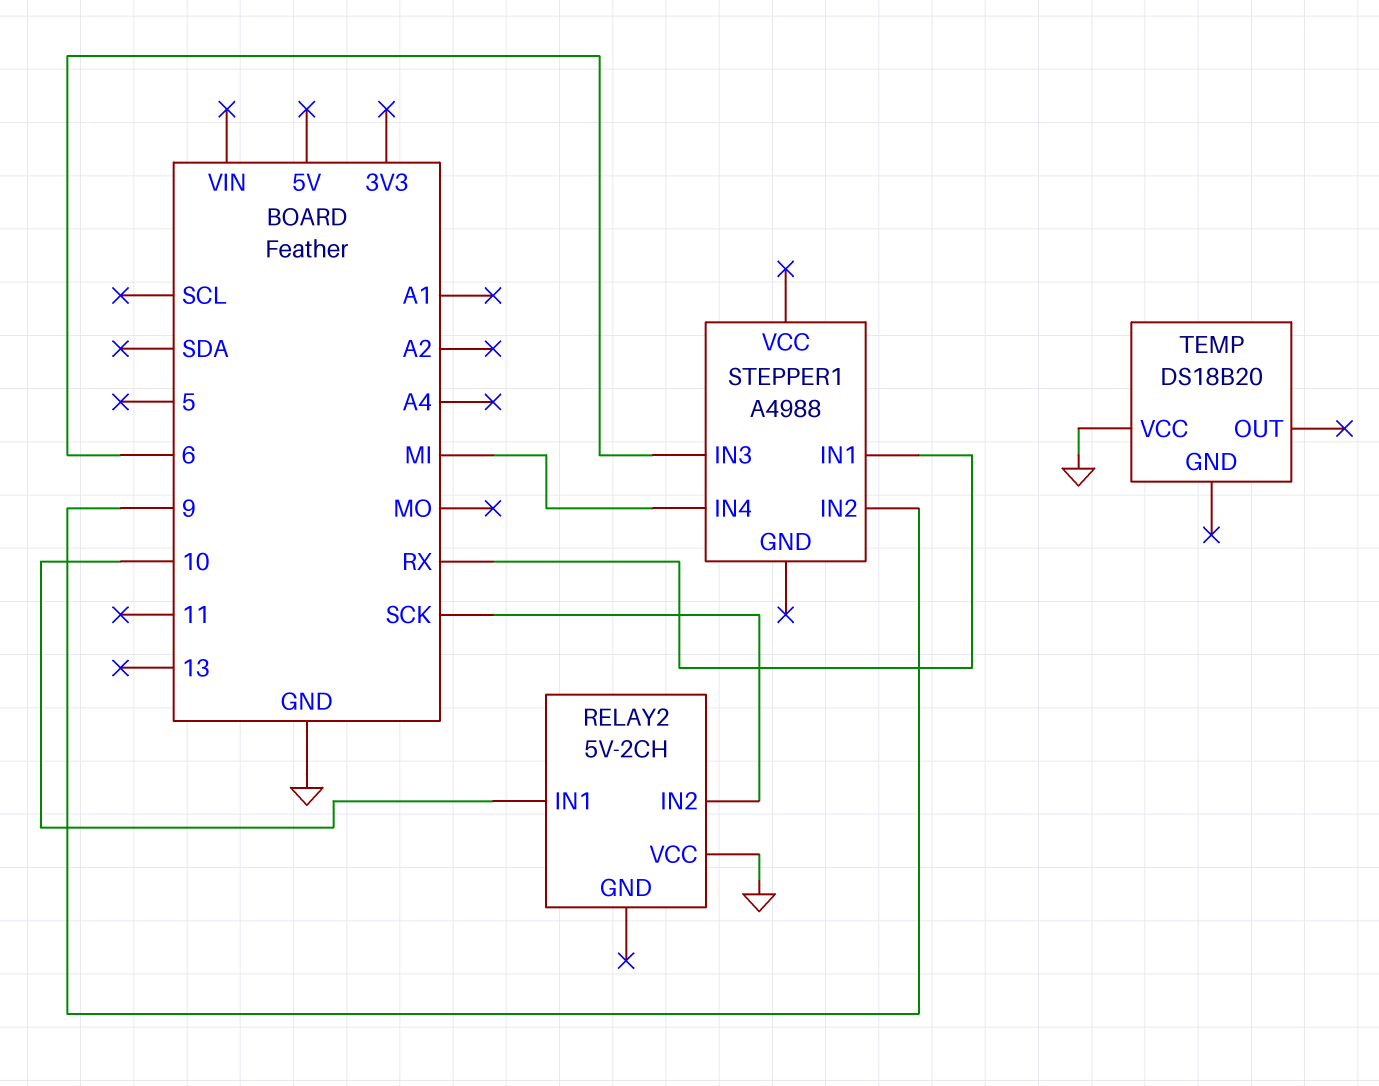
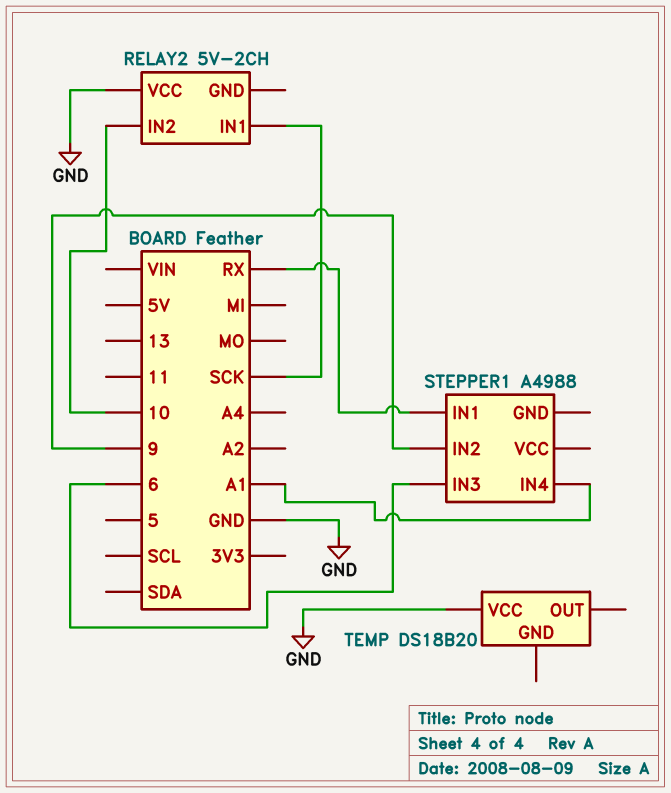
RELAY2 pin IN1: 10 -> SCK
RELAY2 pin IN2: SCK -> 10
STEPPER1 pin IN4: MI -> A1

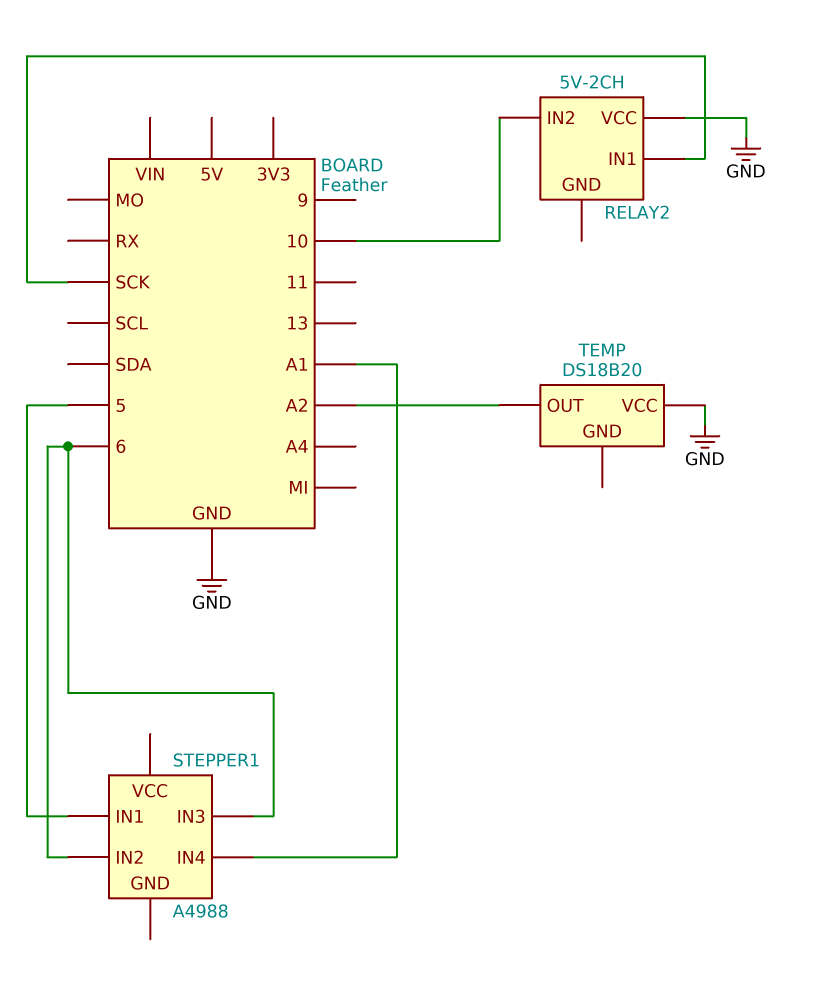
STEPPER1 pin IN1: RX -> 5
STEPPER1 pin IN2: 9 -> 6
TEMP pin OUT: none -> A2

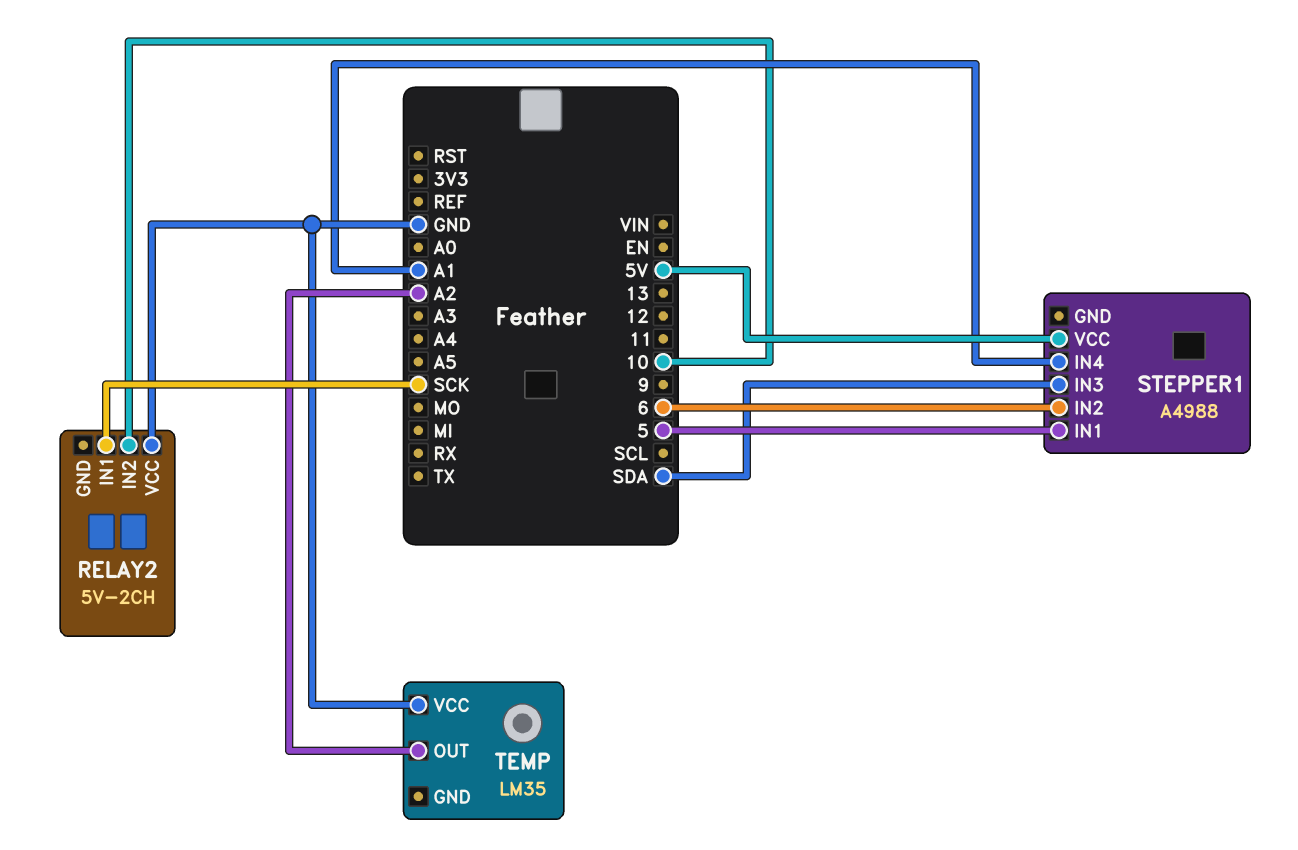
STEPPER1 pin IN3: 6 -> SDA
STEPPER1 pin VCC: none -> 5V
TEMP: DS18B20 -> LM35

